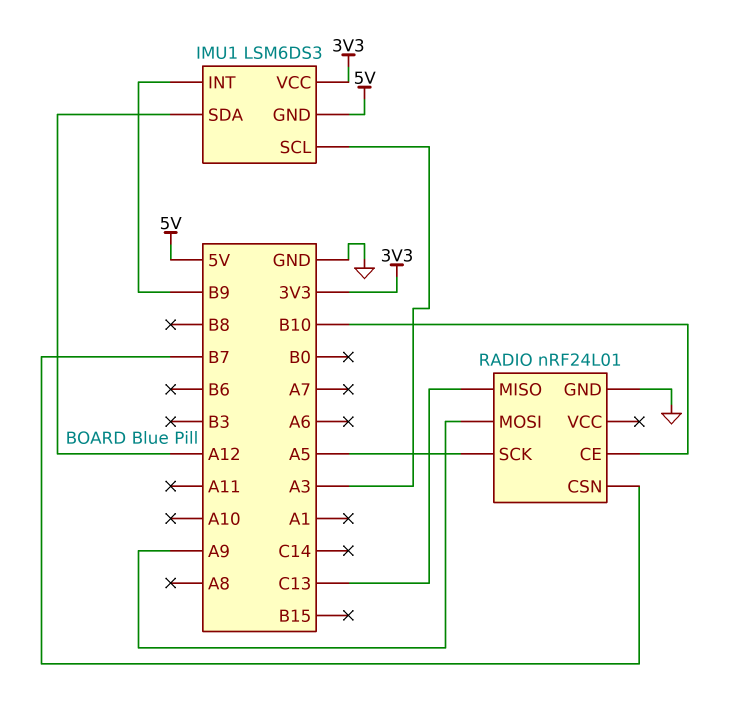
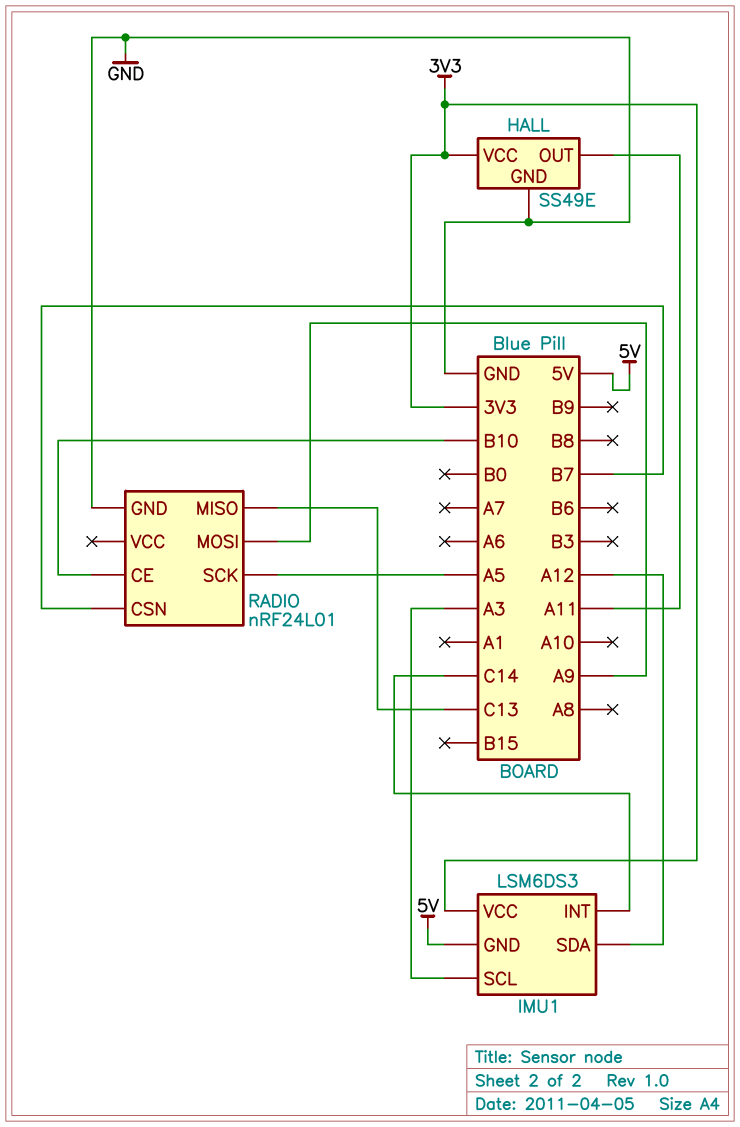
HALL: none -> SS49E
HALL pin GND: none -> GND
HALL pin OUT: none -> A11
HALL pin VCC: none -> 3V3
IMU1 pin INT: B9 -> C14

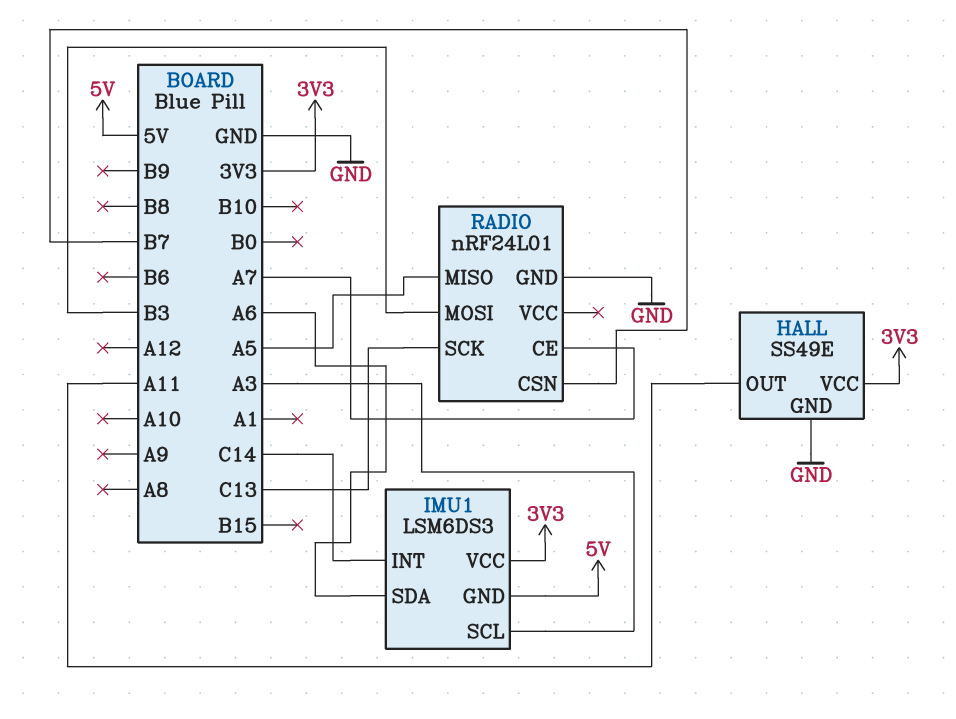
IMU1 pin SDA: A12 -> A6
RADIO pin CE: B10 -> A7
RADIO pin MISO: C13 -> A5
RADIO pin MOSI: A9 -> B3
RADIO pin SCK: A5 -> C13

